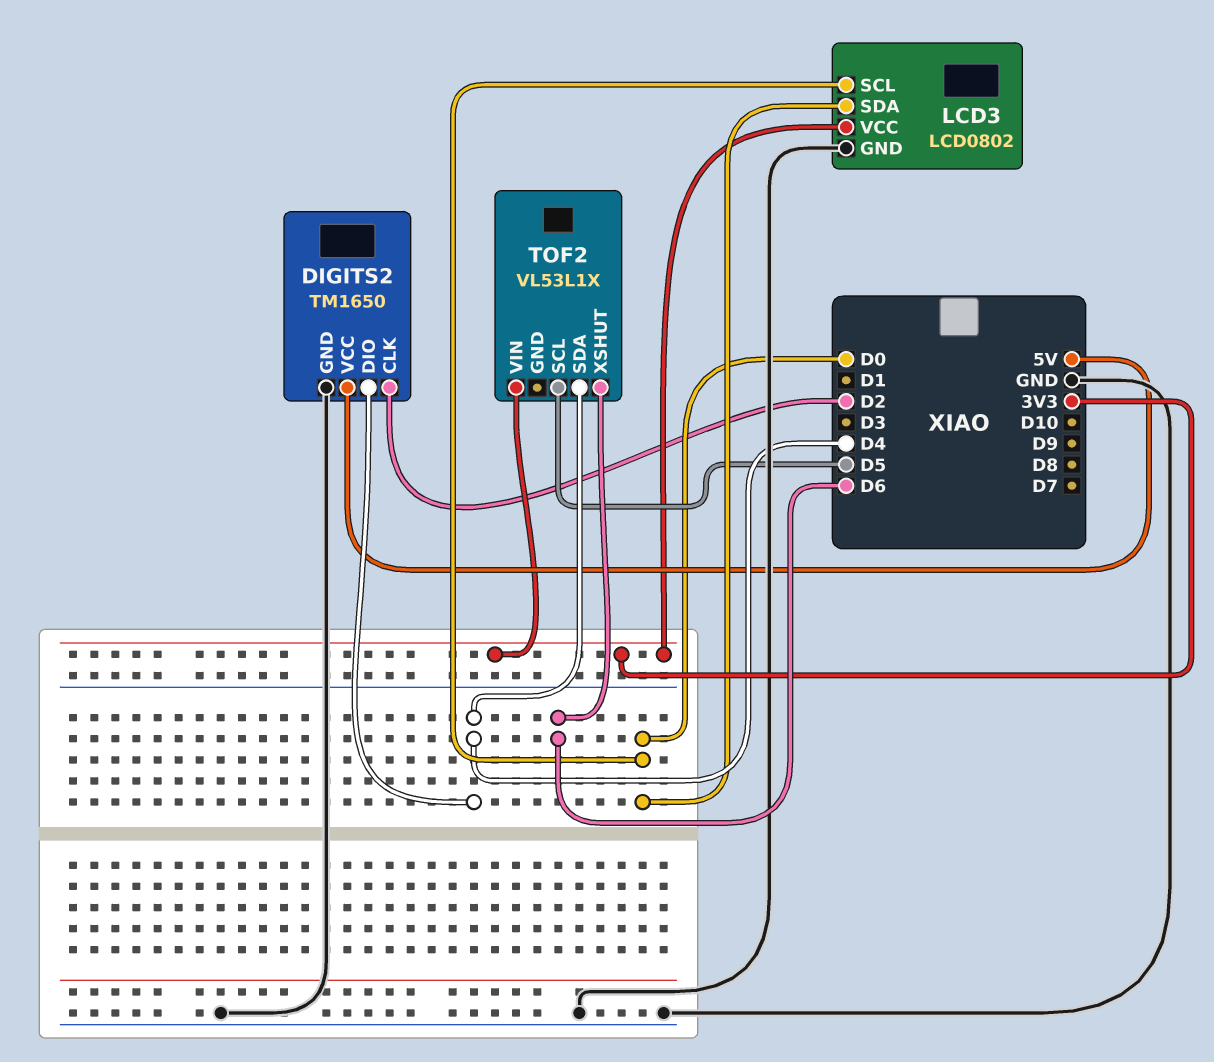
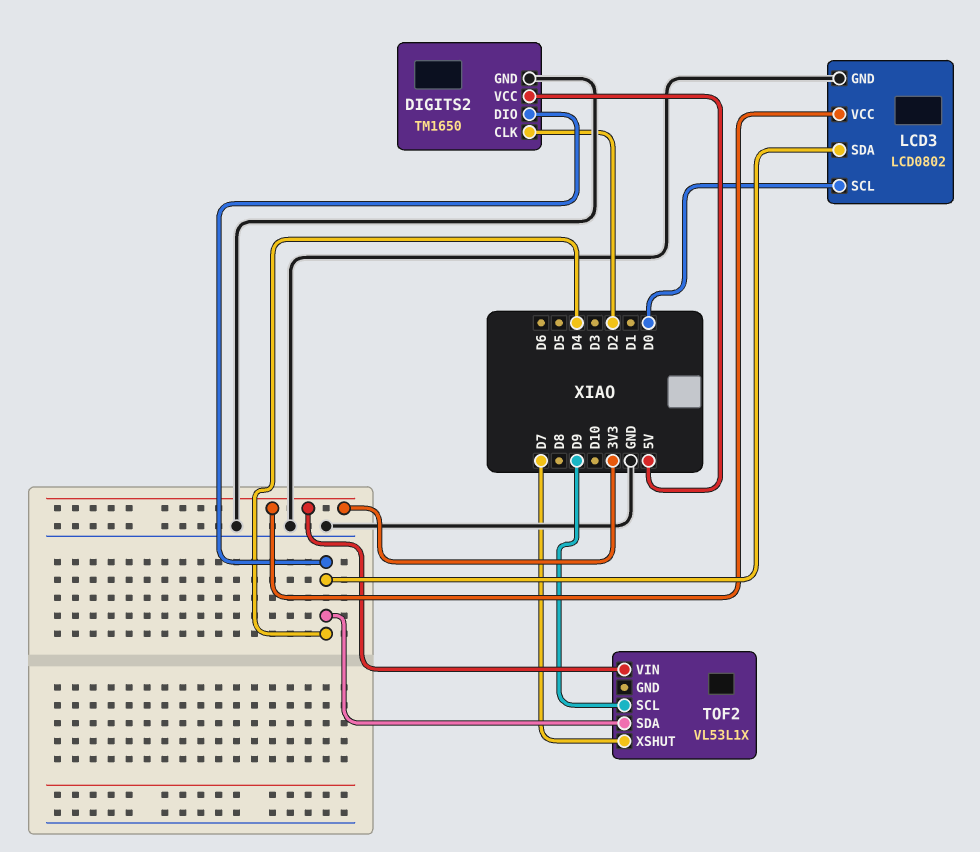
LCD3 pin SDA: D0 -> D4
TOF2 pin SCL: D5 -> D9
TOF2 pin XSHUT: D6 -> D7

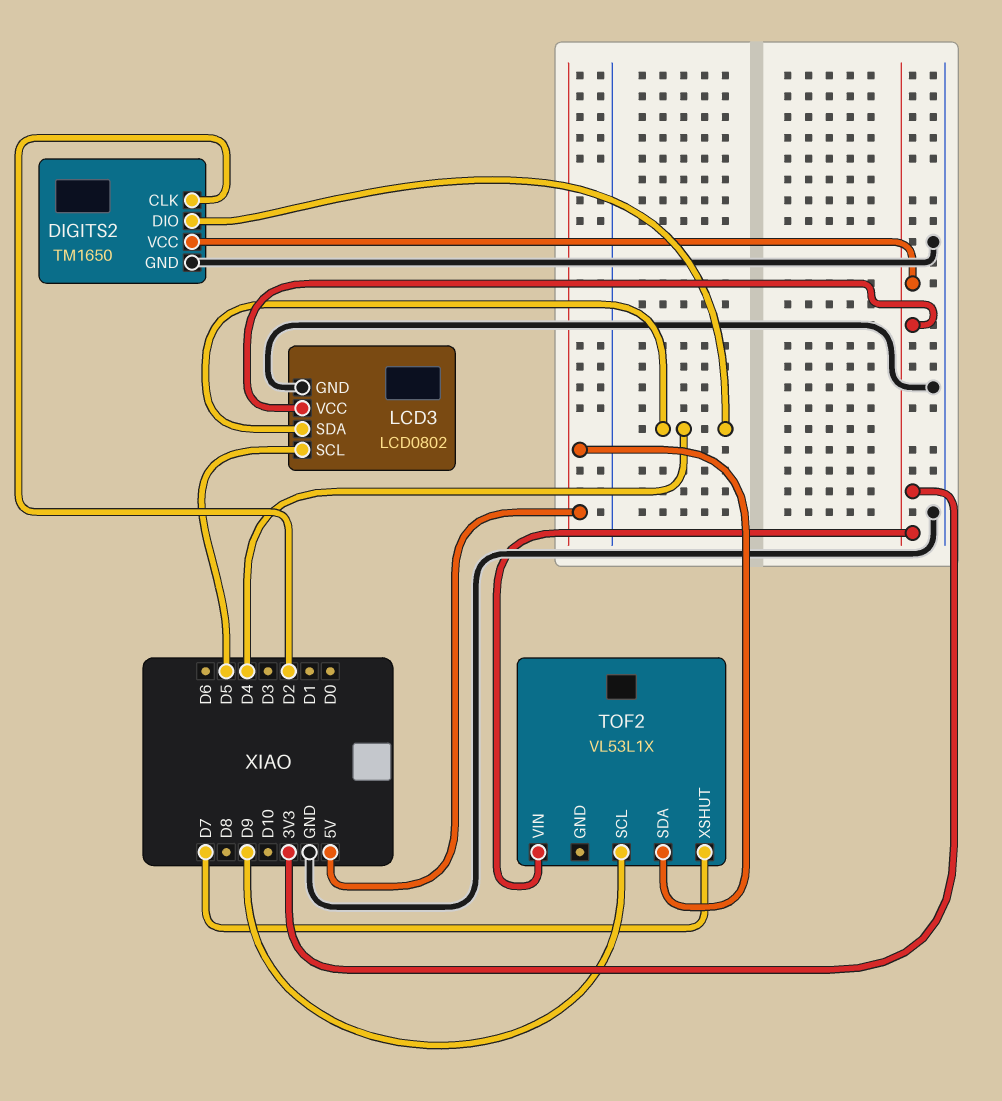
DIGITS2 pin VCC: 5V -> 3V3
LCD3 pin SCL: D0 -> D5
TOF2 pin SDA: D4 -> 5V

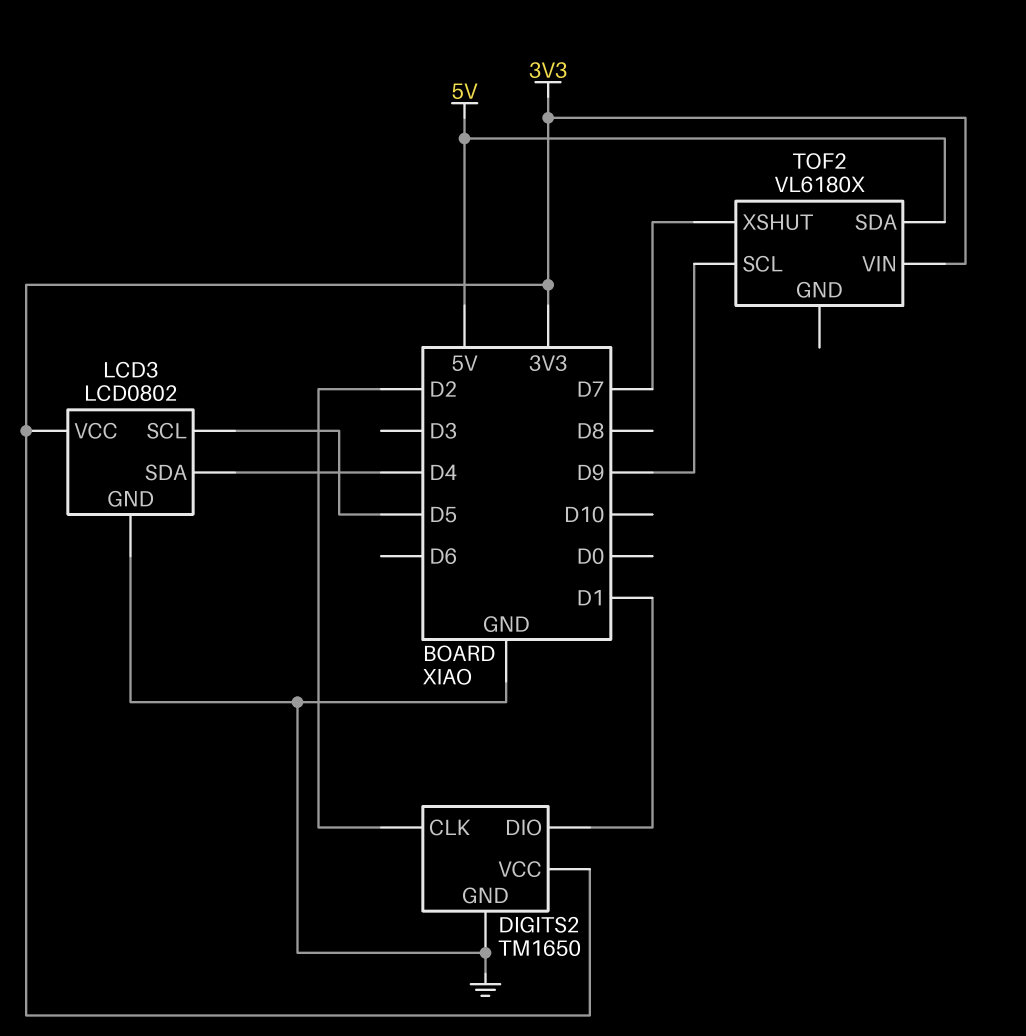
DIGITS2 pin DIO: D4 -> D1
TOF2: VL53L1X -> VL6180X

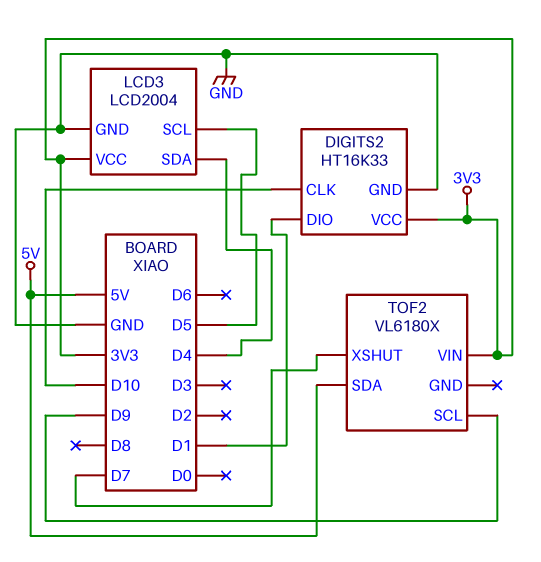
DIGITS2: TM1650 -> HT16K33
DIGITS2 pin CLK: D2 -> D10
LCD3: LCD0802 -> LCD2004

